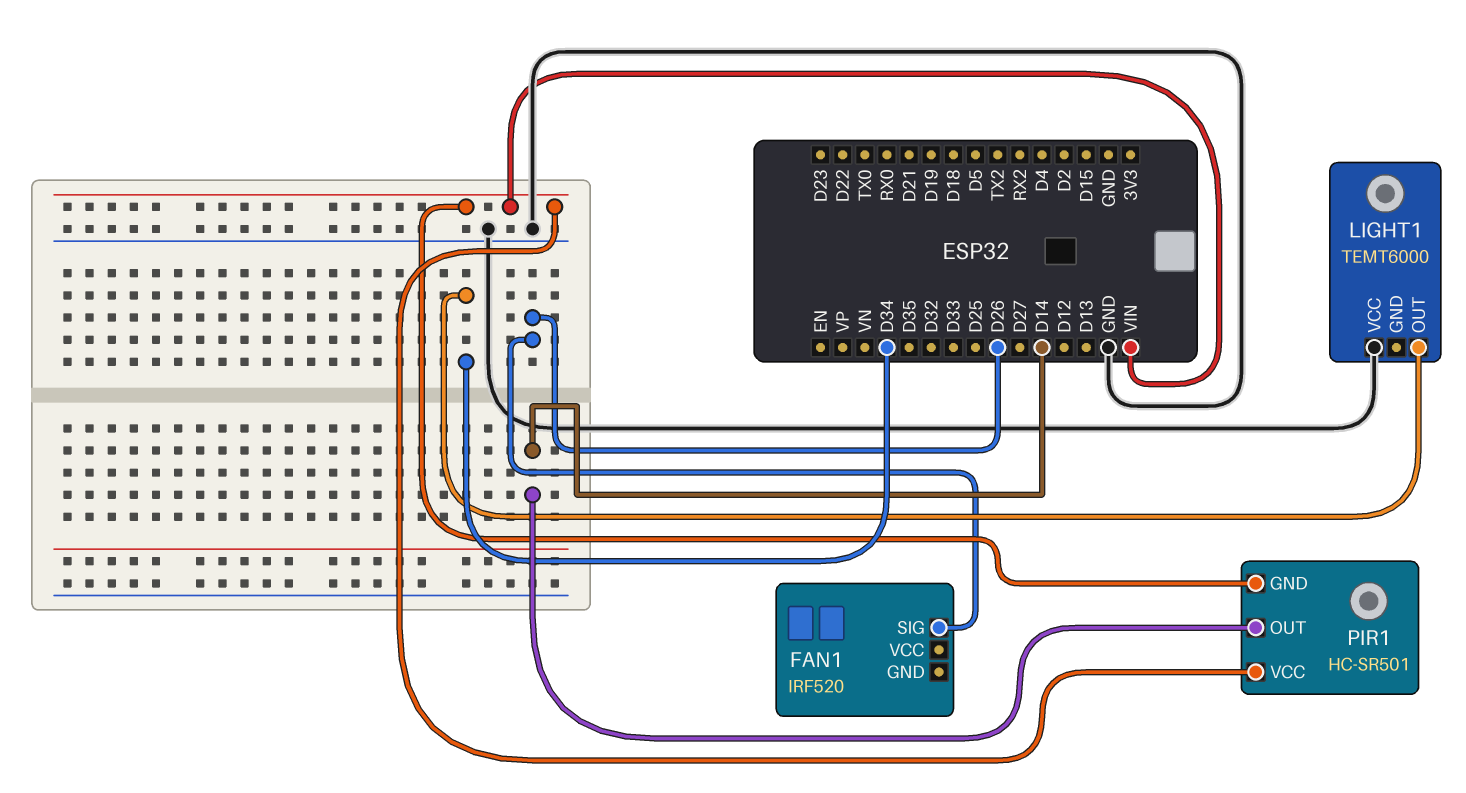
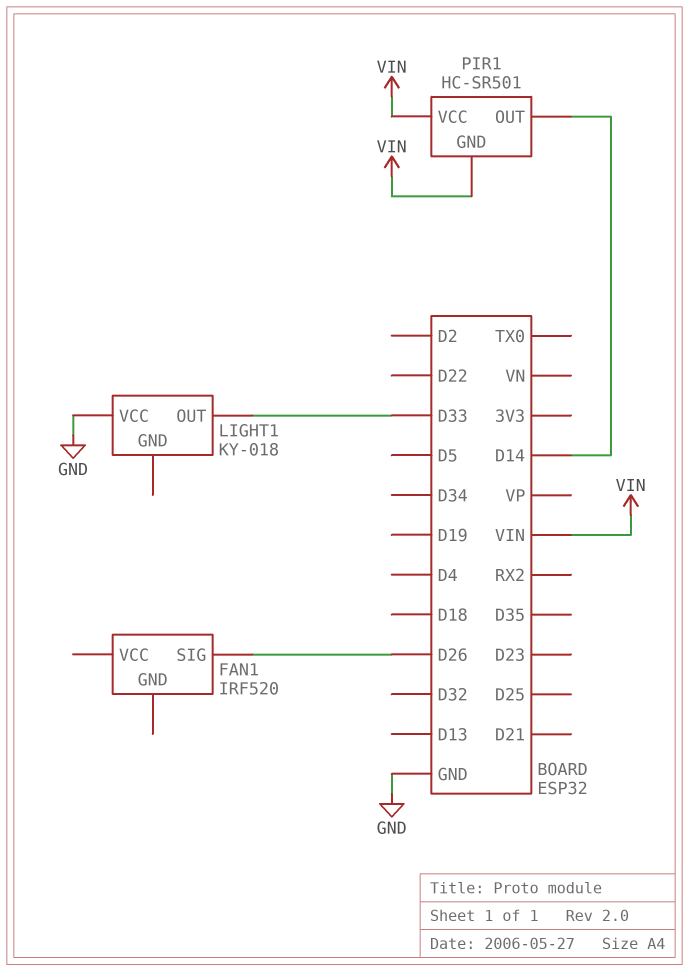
LIGHT1: TEMT6000 -> KY-018
LIGHT1 pin OUT: D34 -> D33

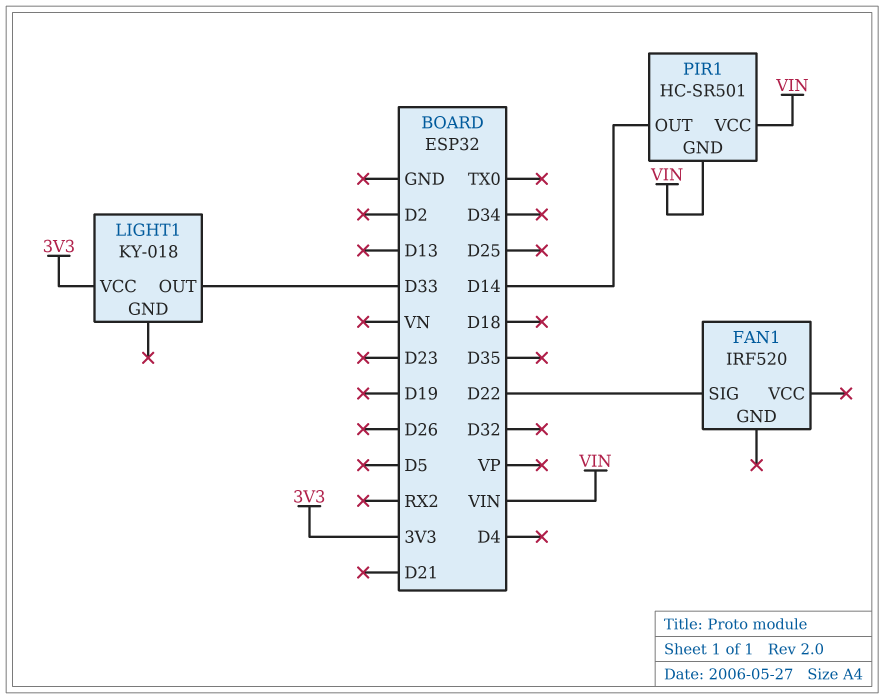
FAN1 pin SIG: D26 -> D22
LIGHT1 pin VCC: GND -> 3V3

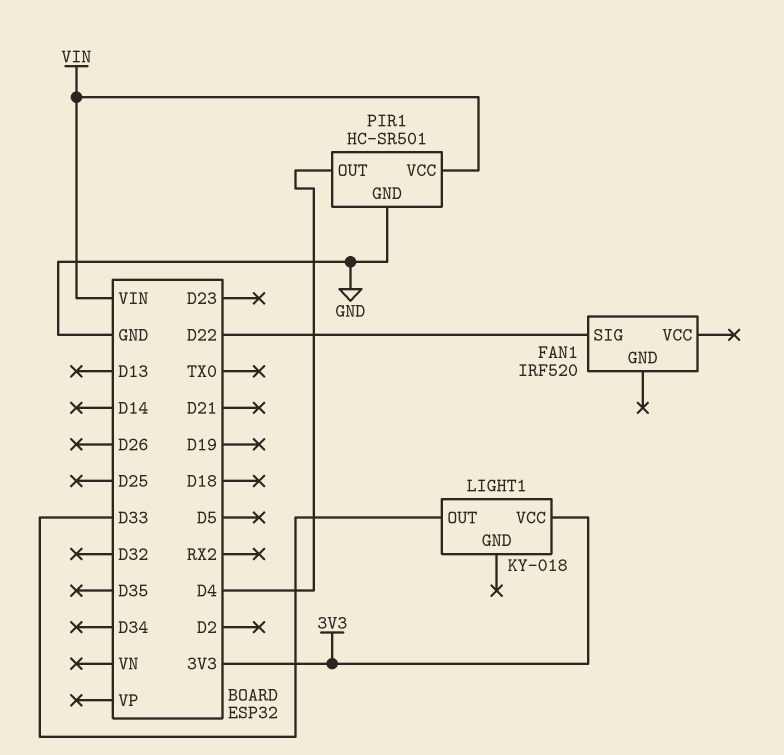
PIR1 pin GND: VIN -> GND
PIR1 pin OUT: D14 -> D4

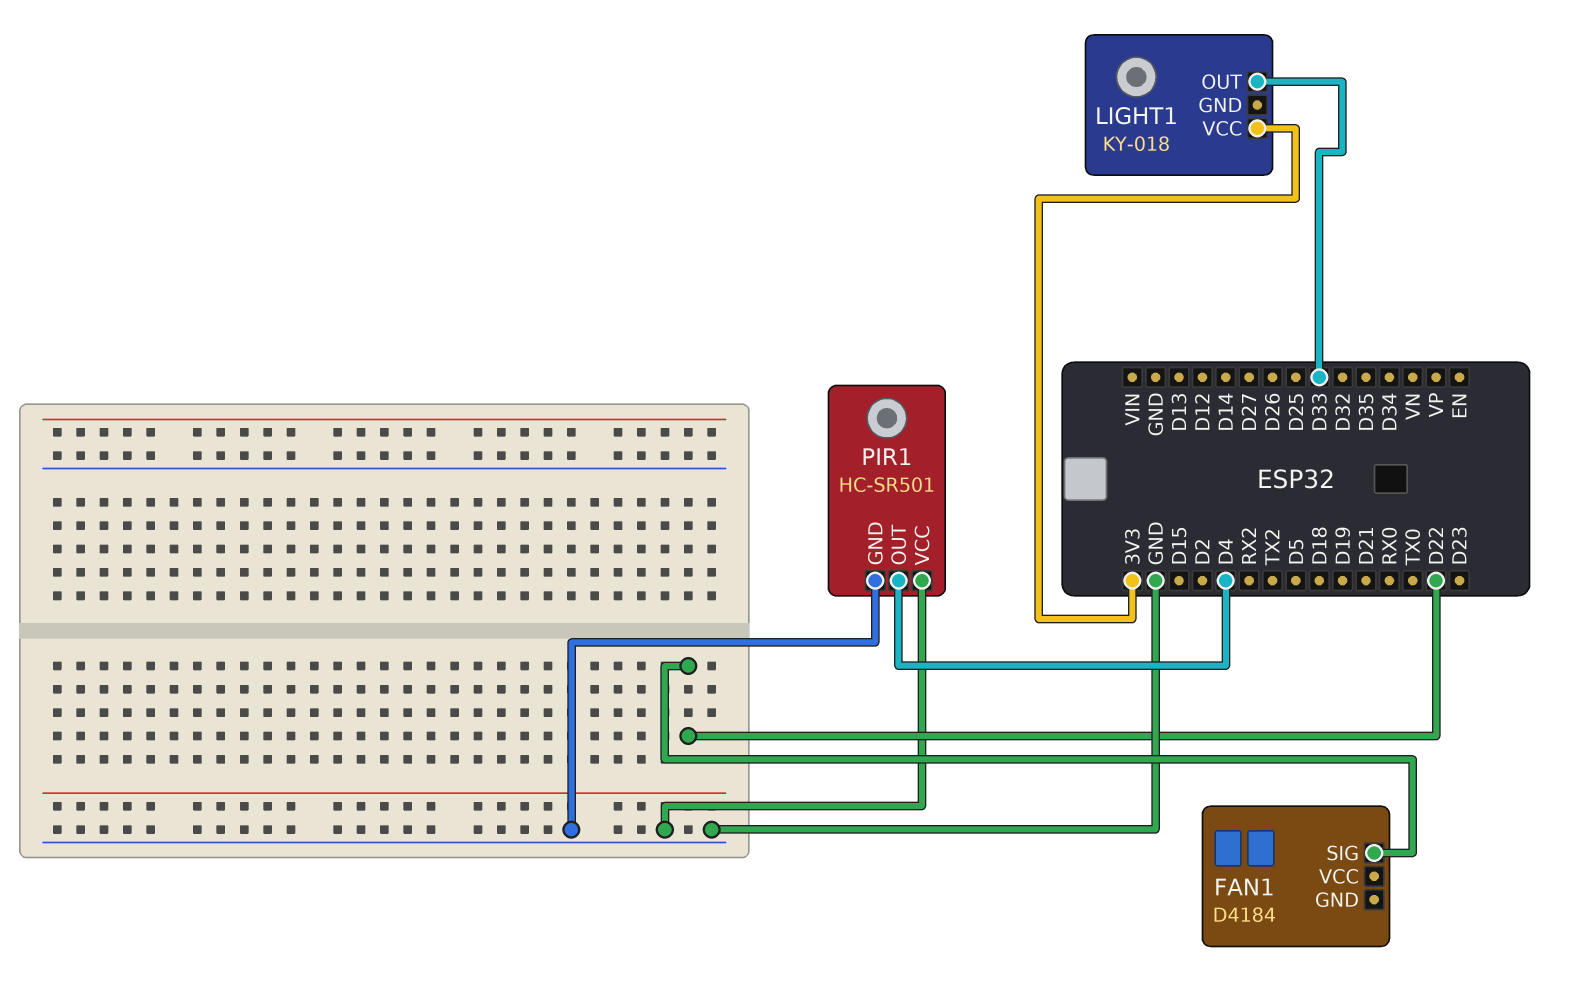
FAN1: IRF520 -> D4184
PIR1 pin VCC: VIN -> GND

